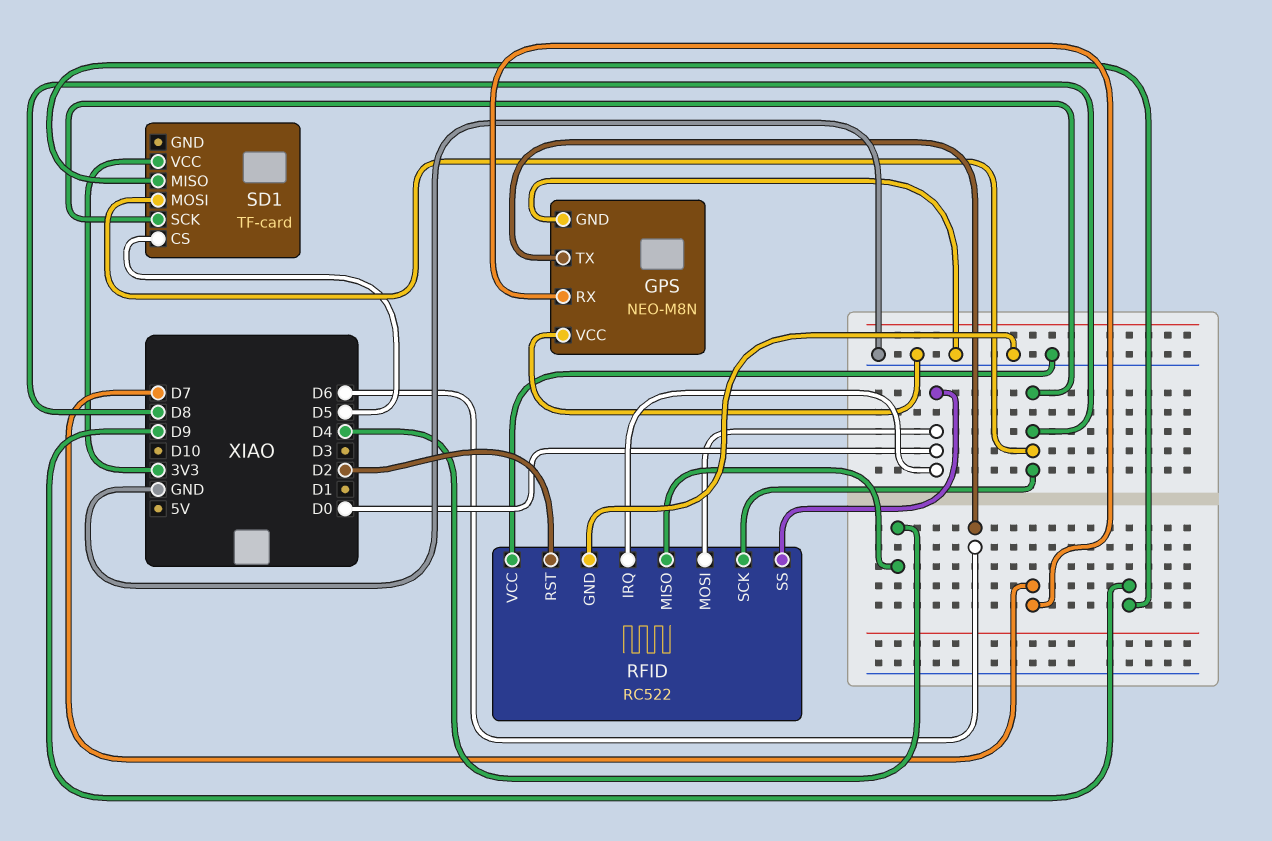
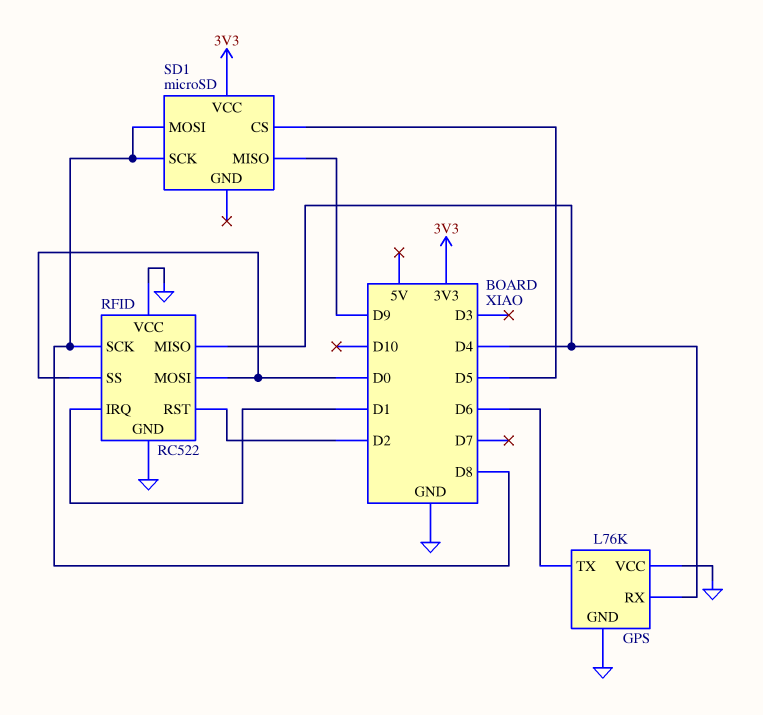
GPS: NEO-M8N -> L76K
GPS pin RX: D7 -> D4
RFID pin IRQ: D0 -> D1
SD1: TF-card -> microSD

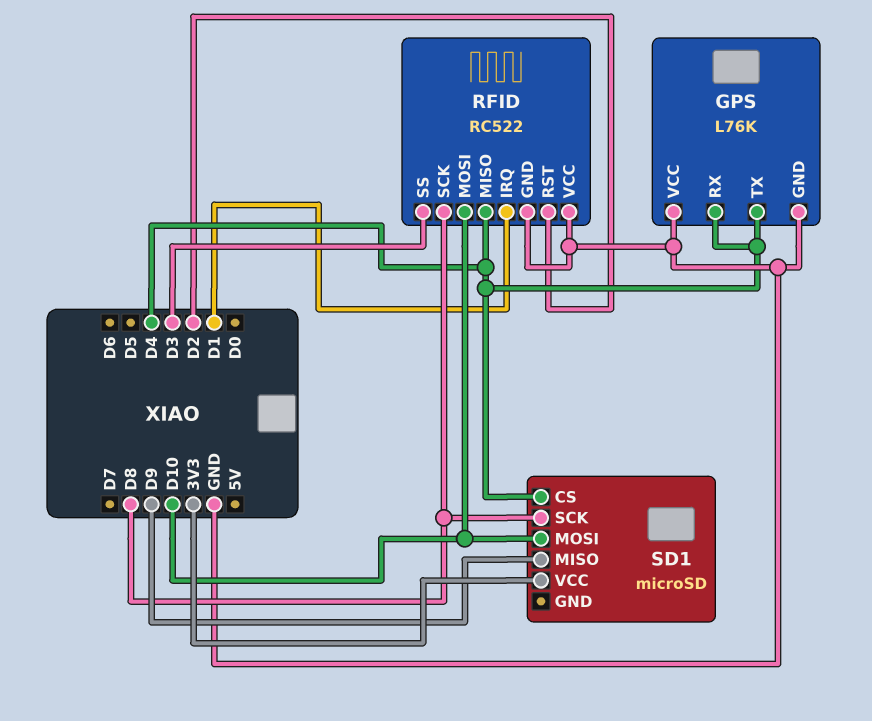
GPS pin TX: D6 -> D4
RFID pin MOSI: D0 -> D10
RFID pin SS: D0 -> D3
SD1 pin CS: D5 -> D4
SD1 pin MOSI: D8 -> D10

